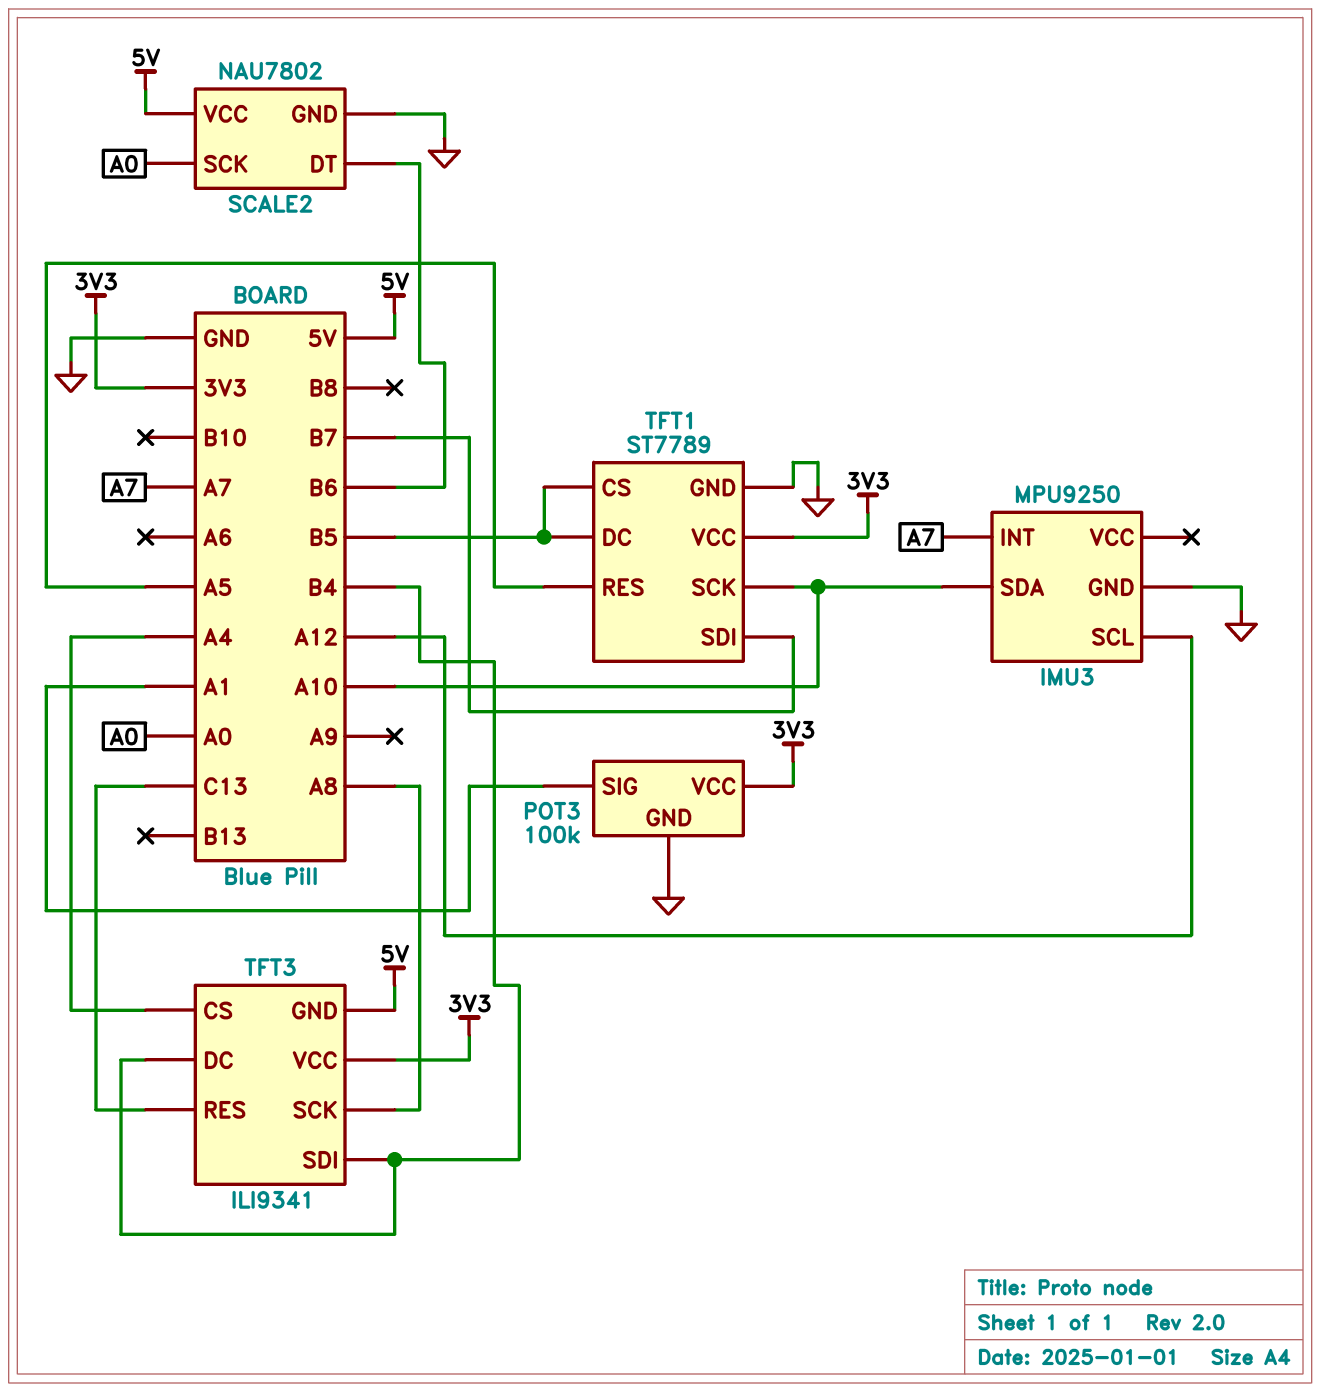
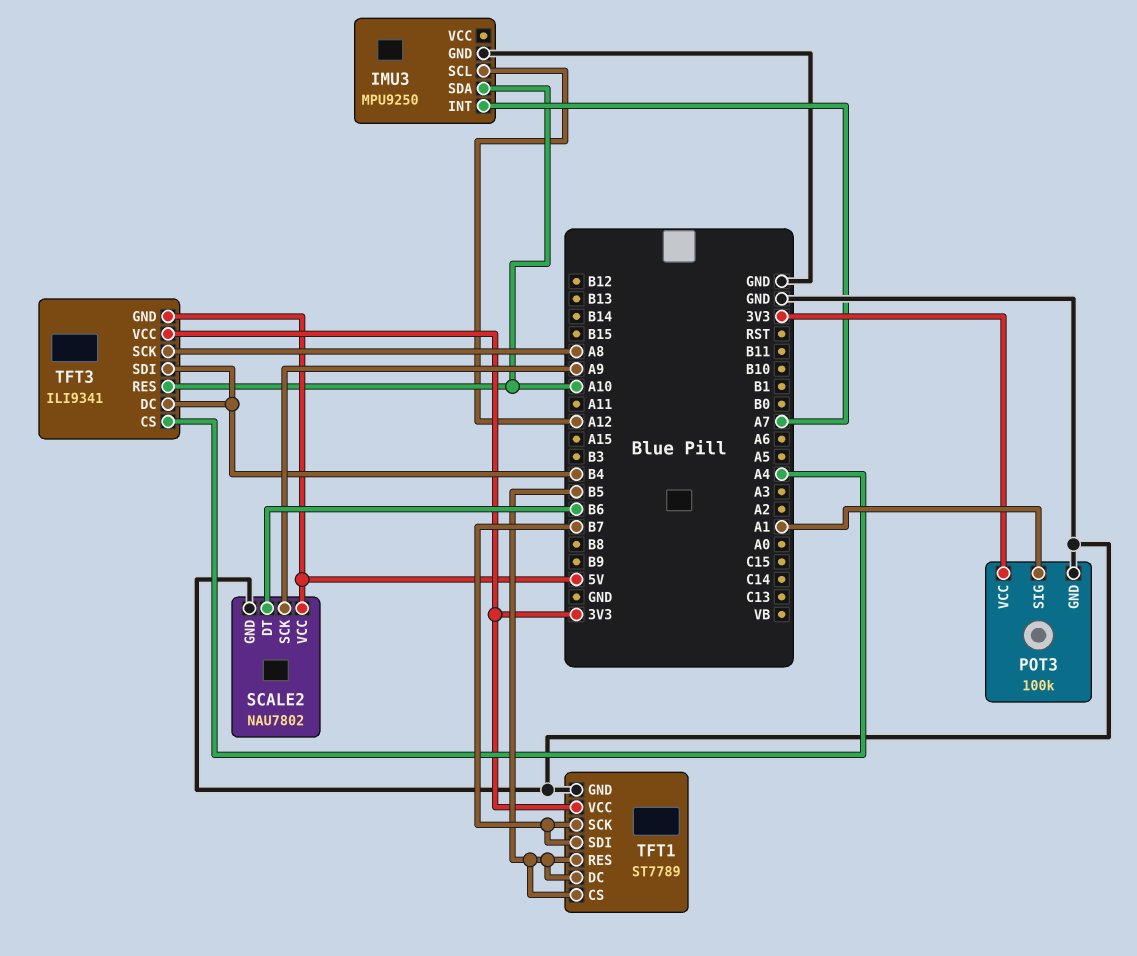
SCALE2 pin SCK: A0 -> A9
TFT1 pin RES: A5 -> B5
TFT1 pin SCK: A10 -> B7
TFT3 pin RES: C13 -> A10

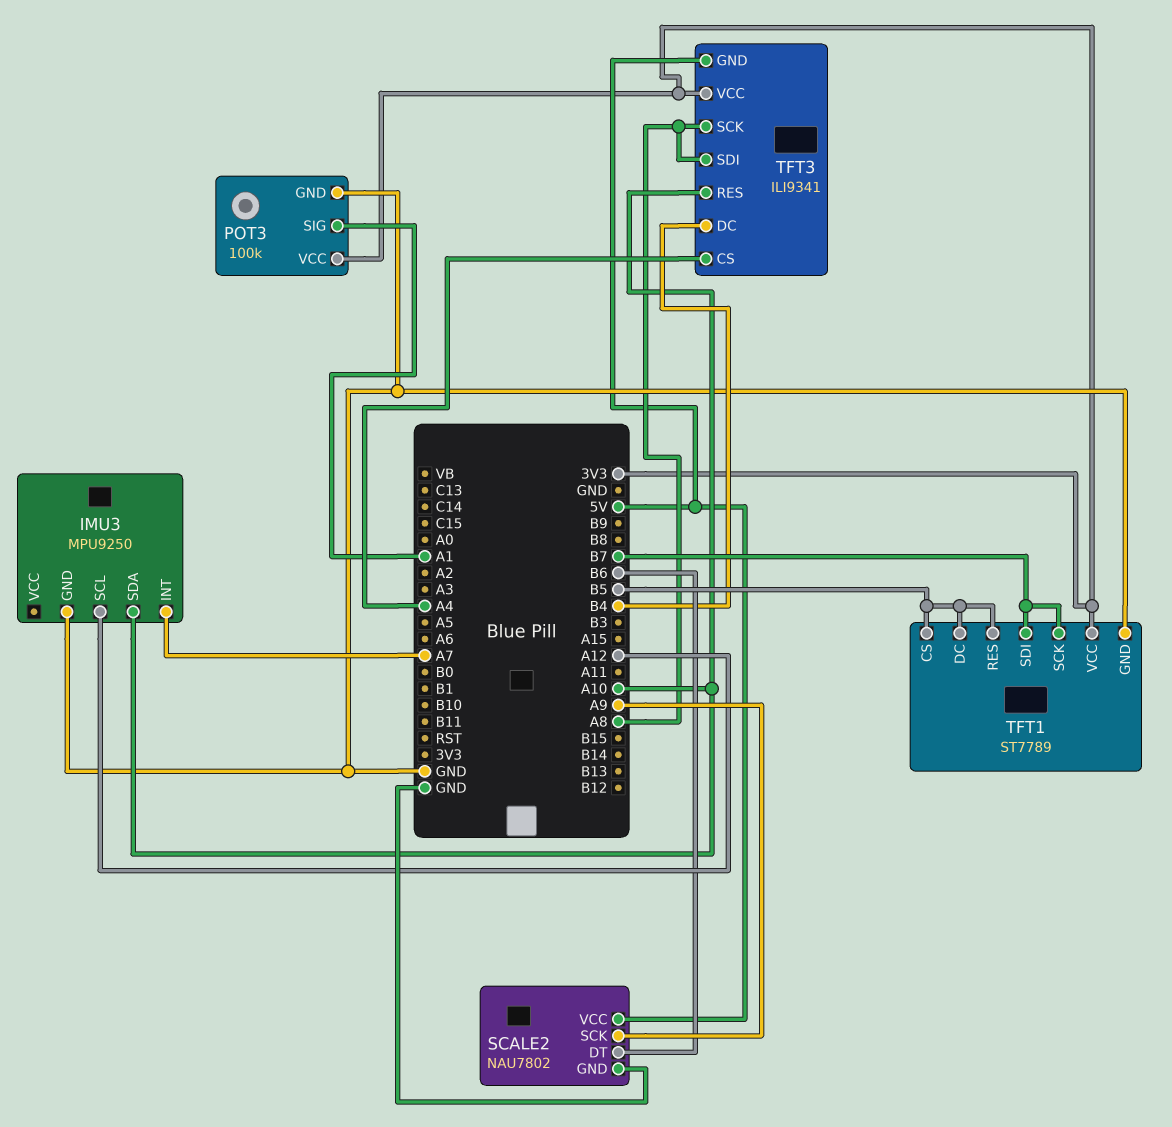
TFT3 pin SDI: B4 -> A8

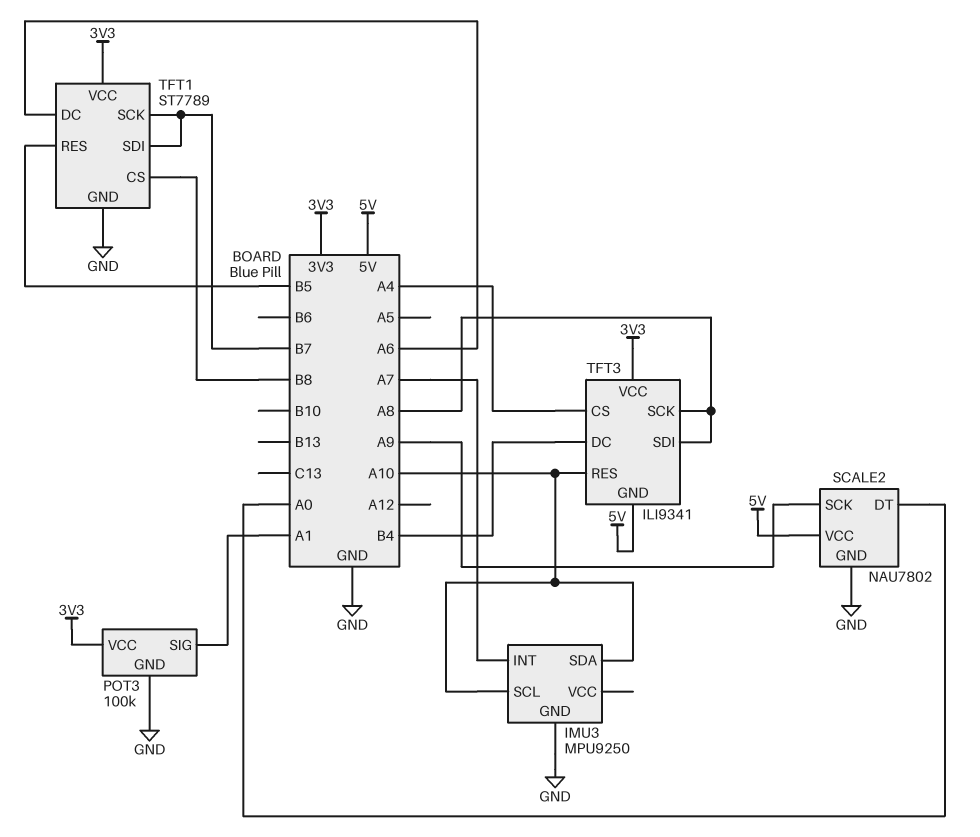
IMU3 pin SCL: A12 -> A10
SCALE2 pin DT: B6 -> A0
TFT1 pin CS: B5 -> B8
TFT1 pin DC: B5 -> A6

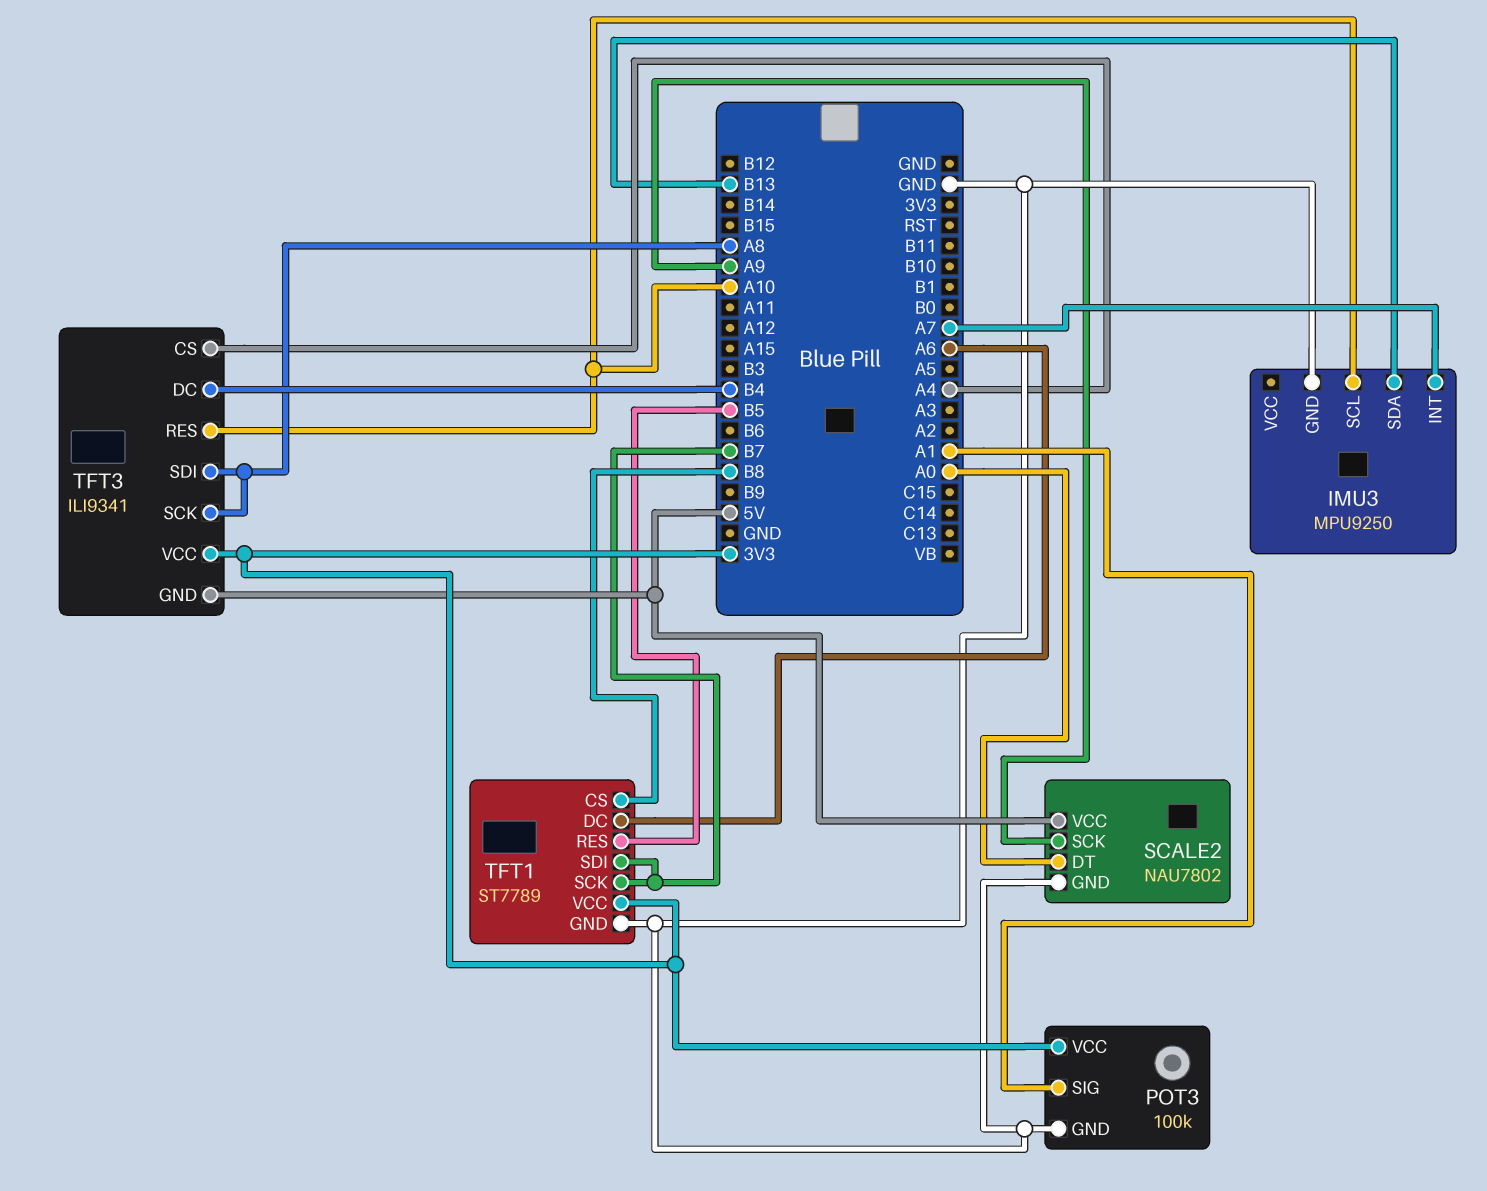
IMU3 pin SDA: A10 -> B13

